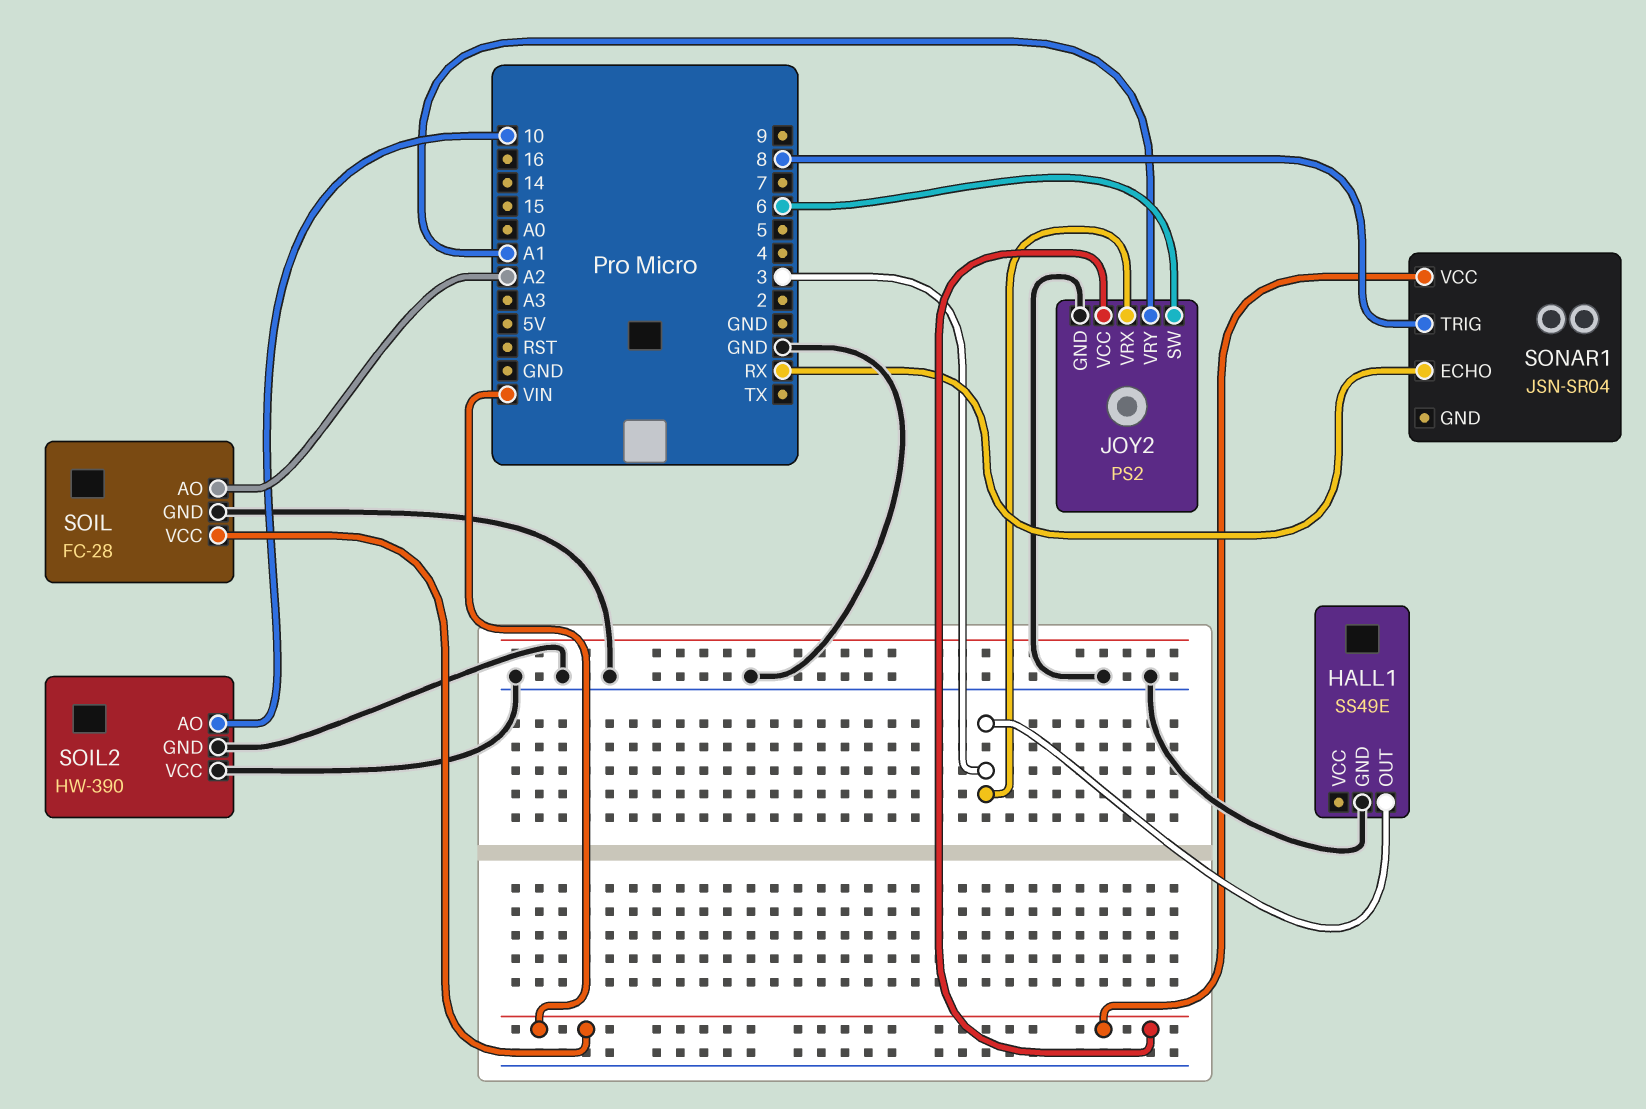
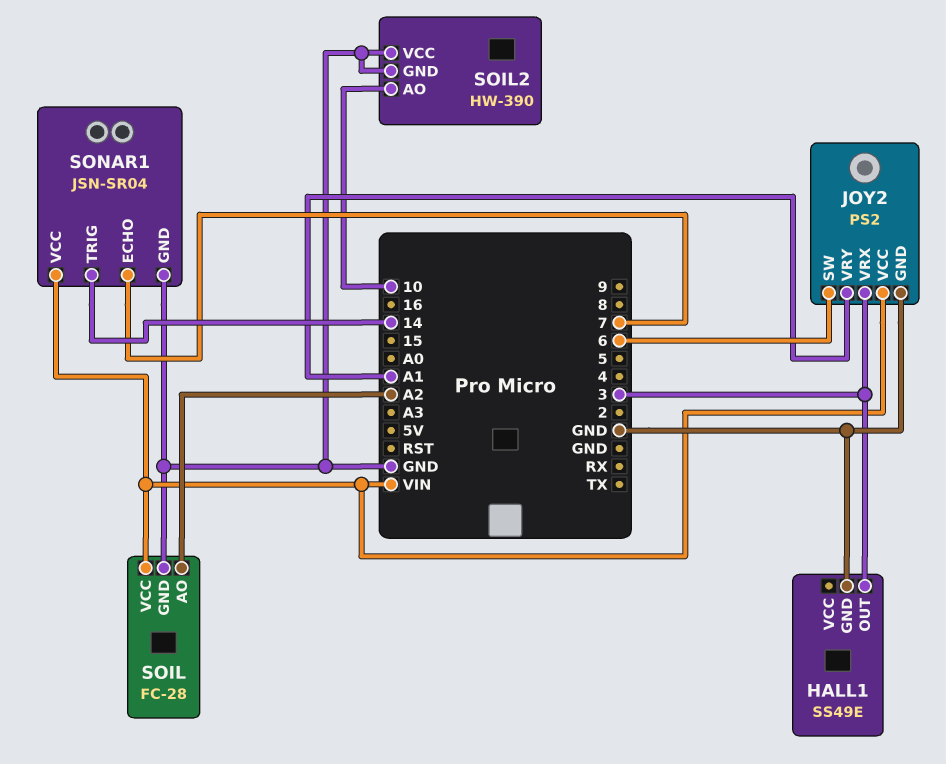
SONAR1 pin ECHO: RX -> 7
SONAR1 pin GND: none -> GND
SONAR1 pin TRIG: 8 -> 14

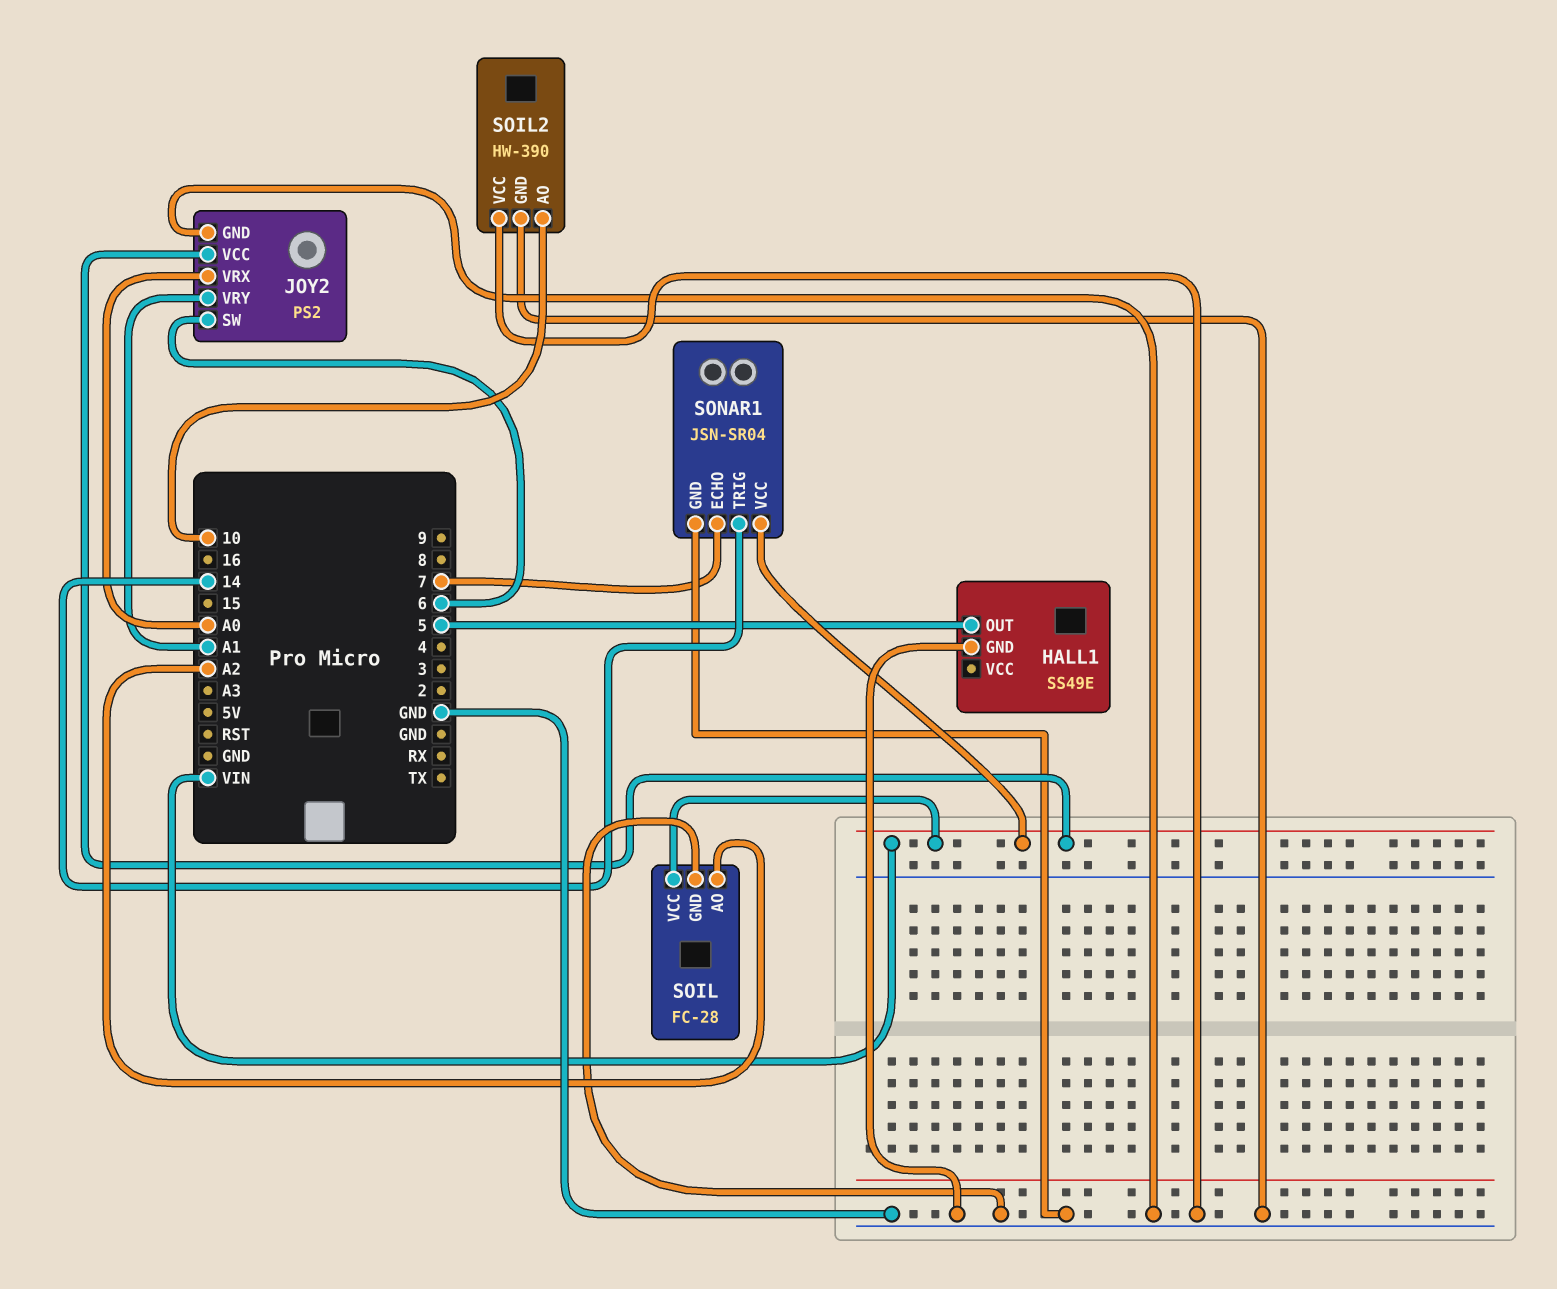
HALL1 pin OUT: 3 -> 5
JOY2 pin VRX: 3 -> A0

